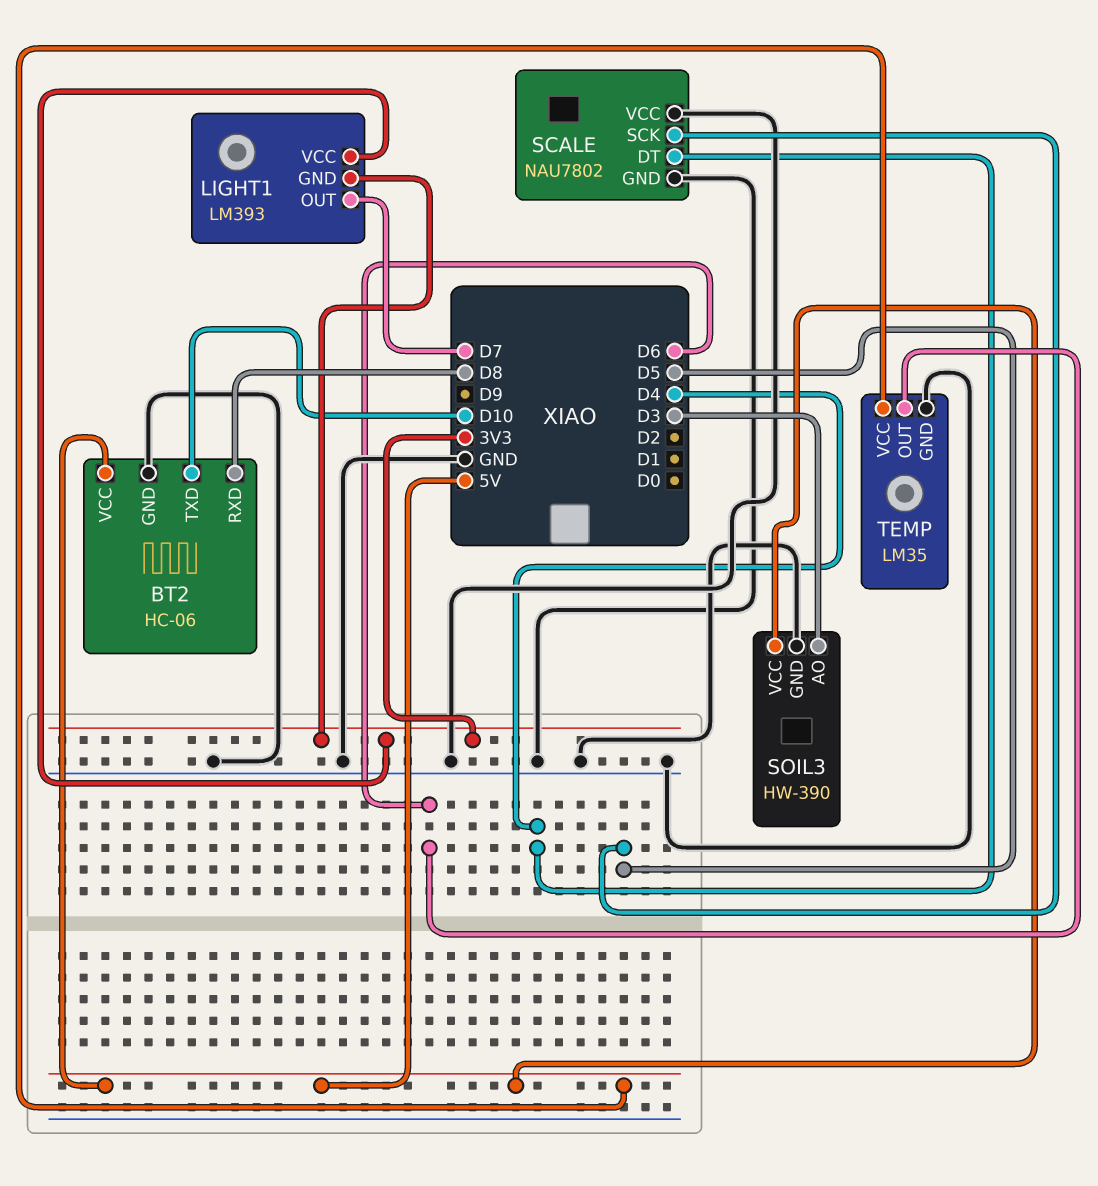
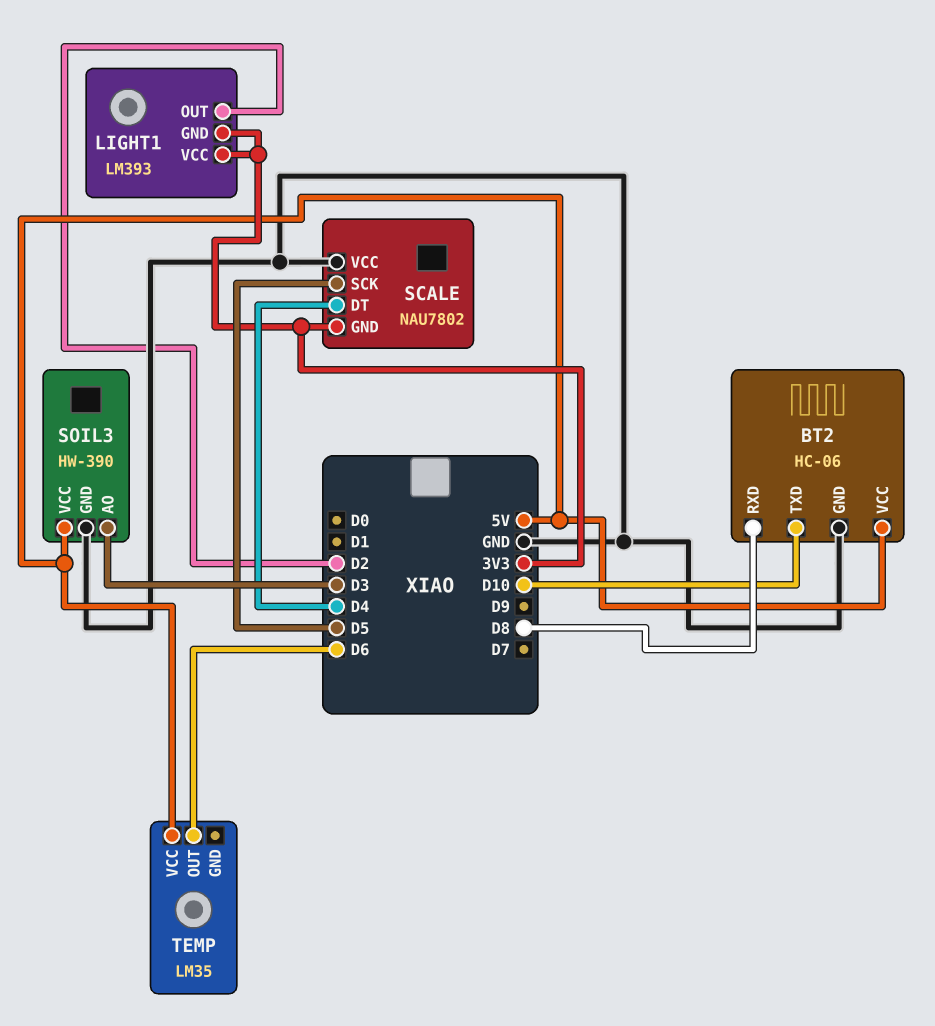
LIGHT1 pin OUT: D7 -> D2
SCALE pin GND: GND -> 3V3
TEMP pin GND: GND -> none

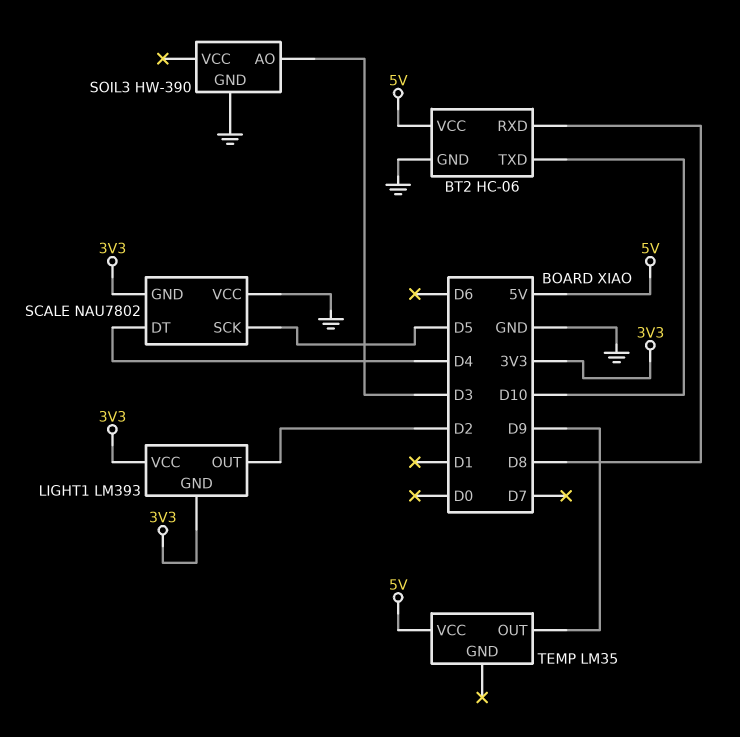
SOIL3 pin VCC: 5V -> none
TEMP pin OUT: D6 -> D9

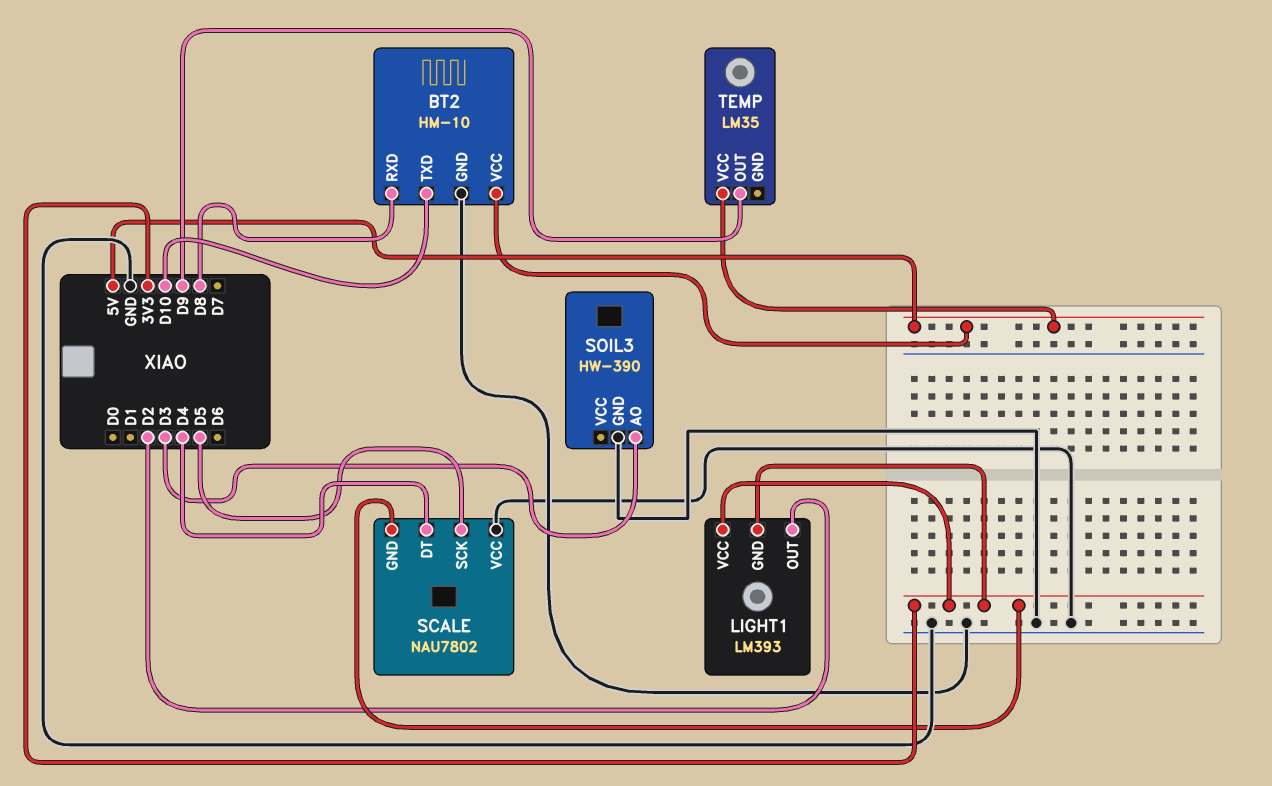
BT2: HC-06 -> HM-10

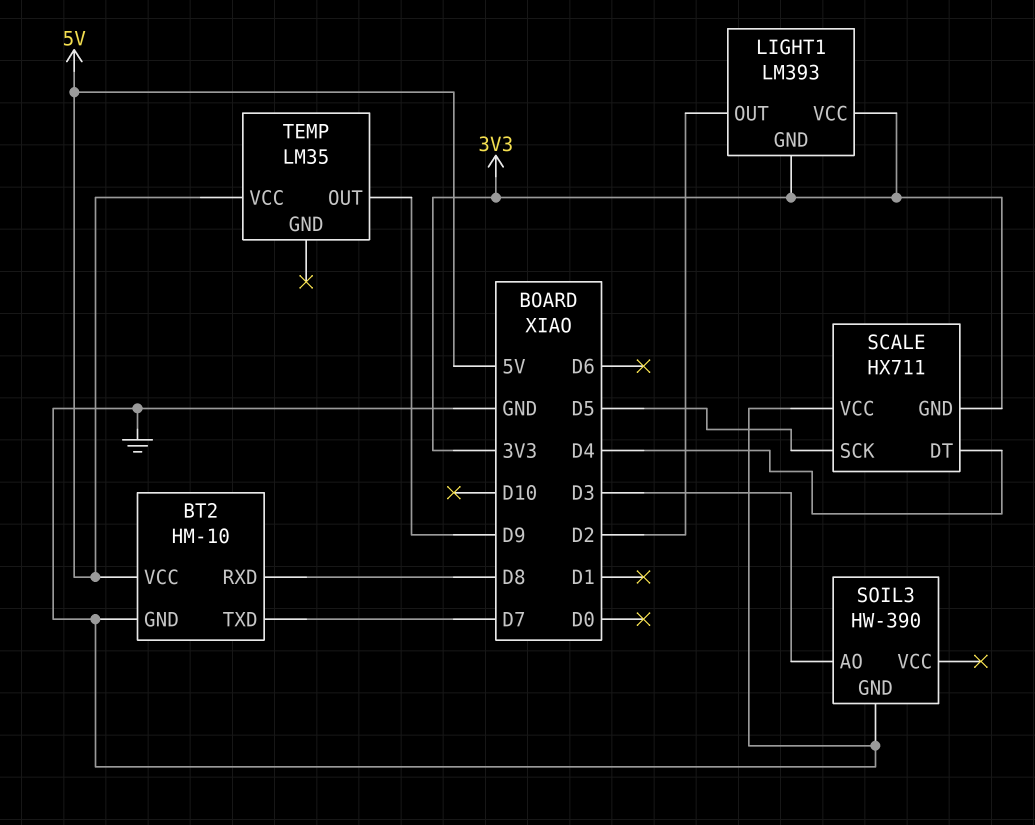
BT2 pin TXD: D10 -> D7
SCALE: NAU7802 -> HX711

